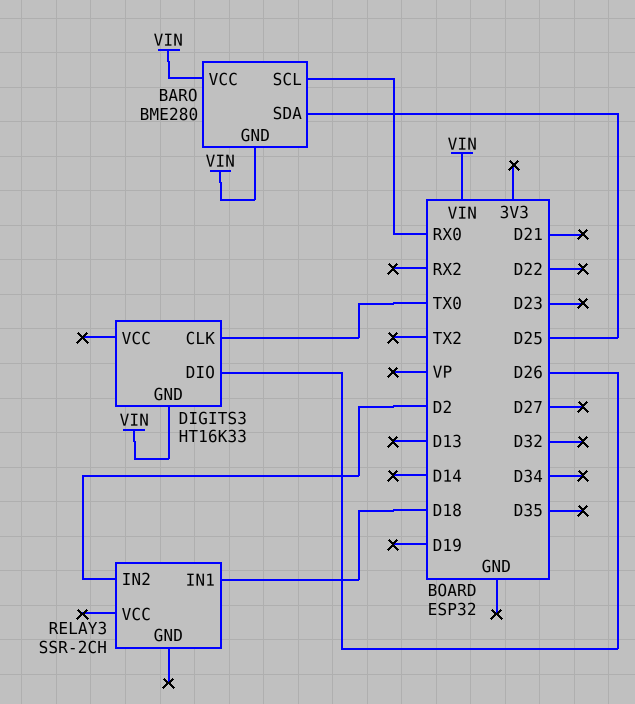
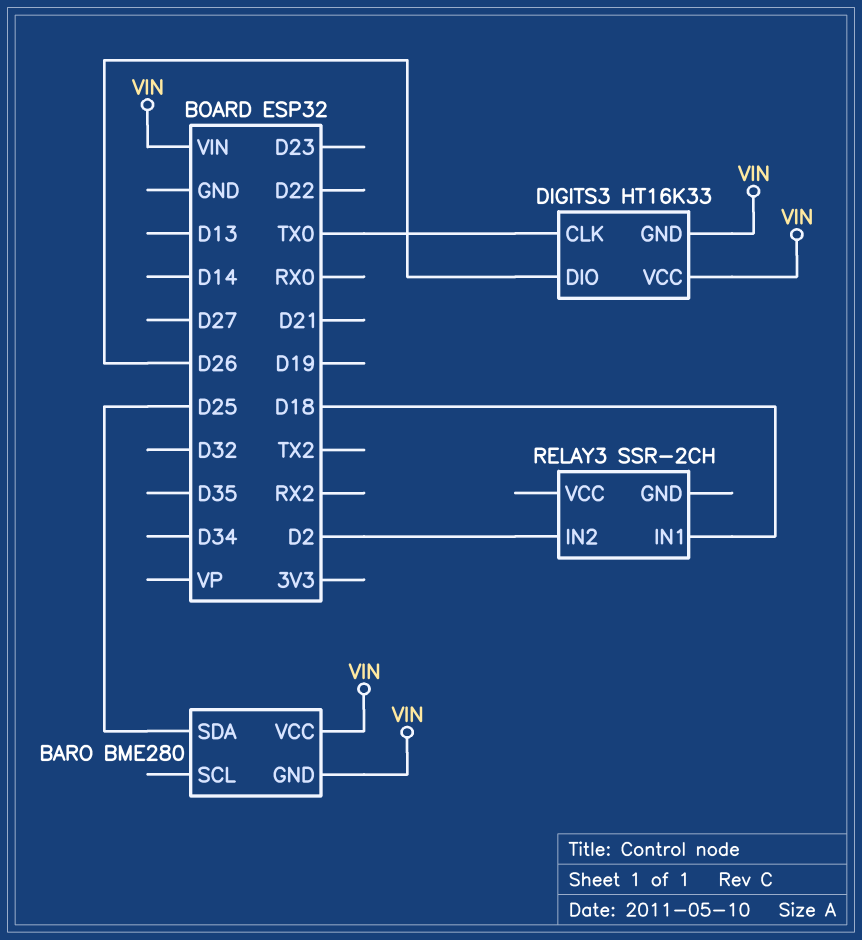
BARO pin SCL: RX0 -> none
DIGITS3 pin VCC: none -> VIN

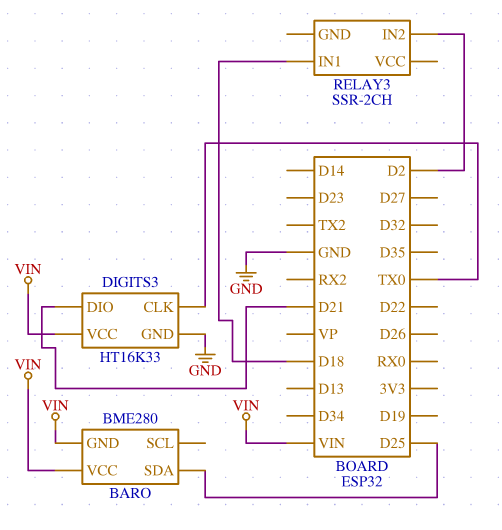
DIGITS3 pin DIO: D26 -> D21
DIGITS3 pin GND: VIN -> GND

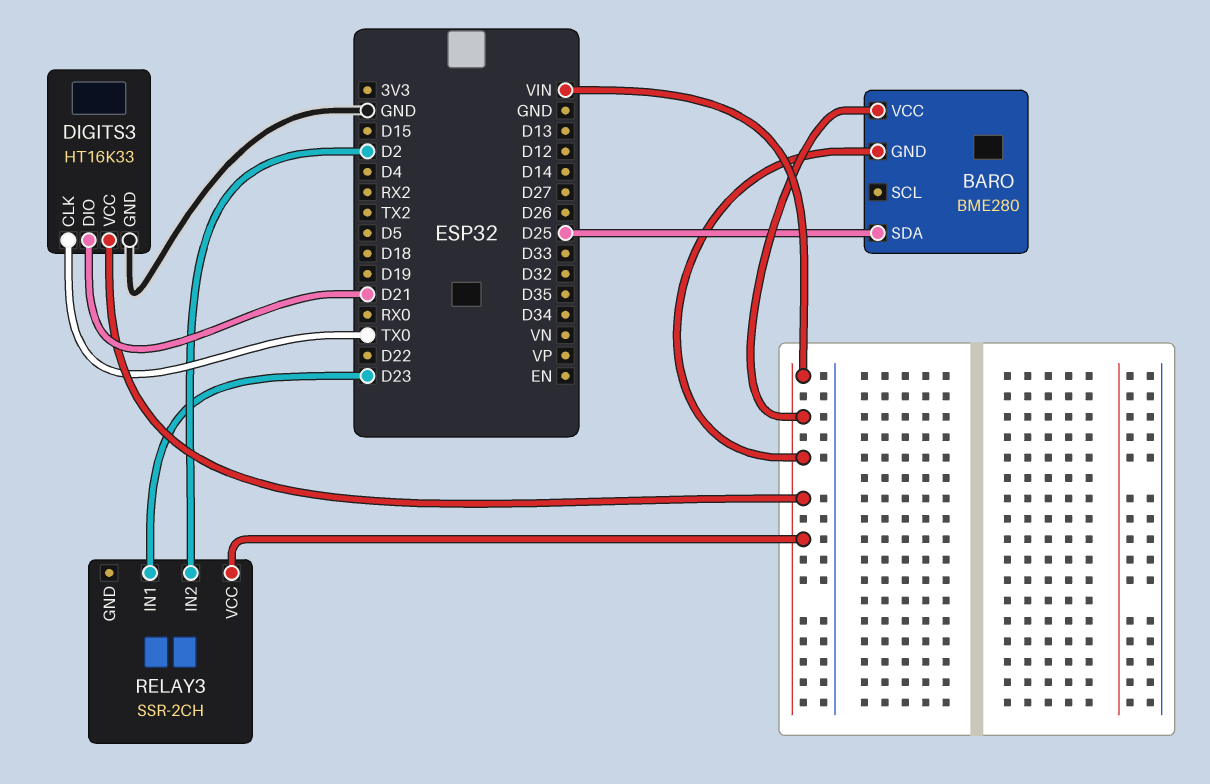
RELAY3 pin IN1: D18 -> D23
RELAY3 pin VCC: none -> VIN

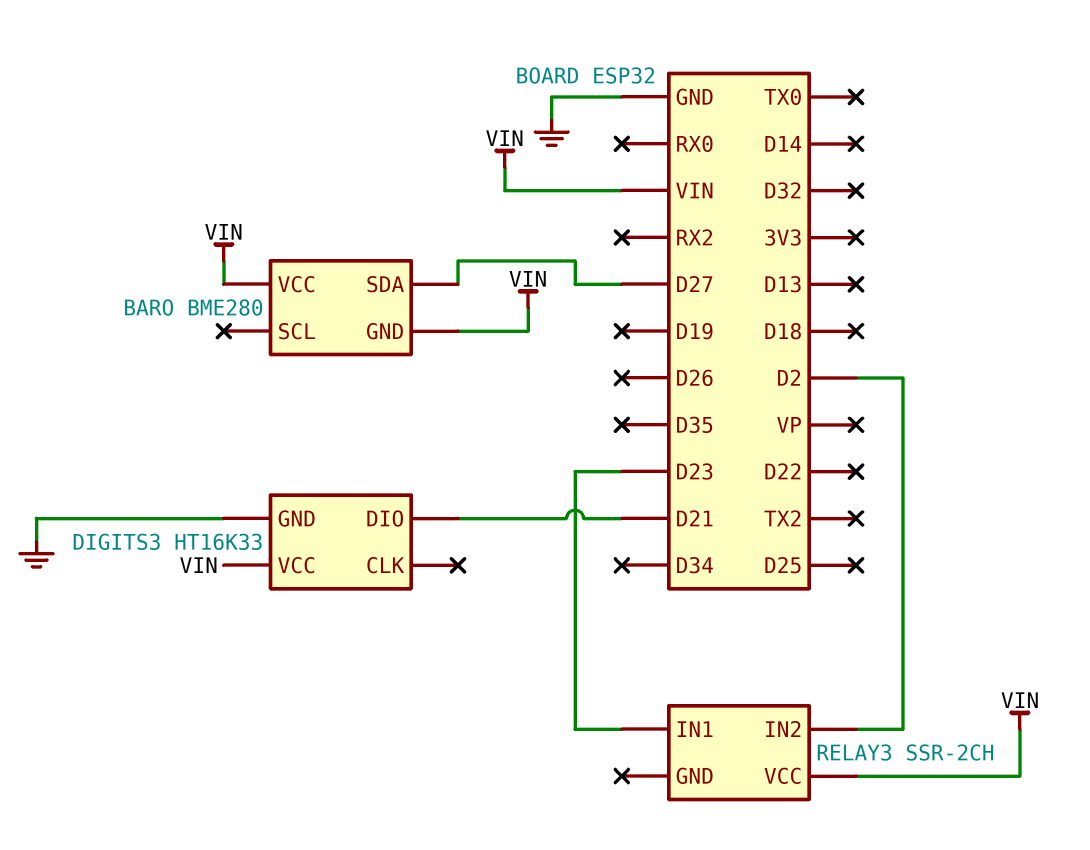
BARO pin SDA: D25 -> D27
DIGITS3 pin CLK: TX0 -> none

